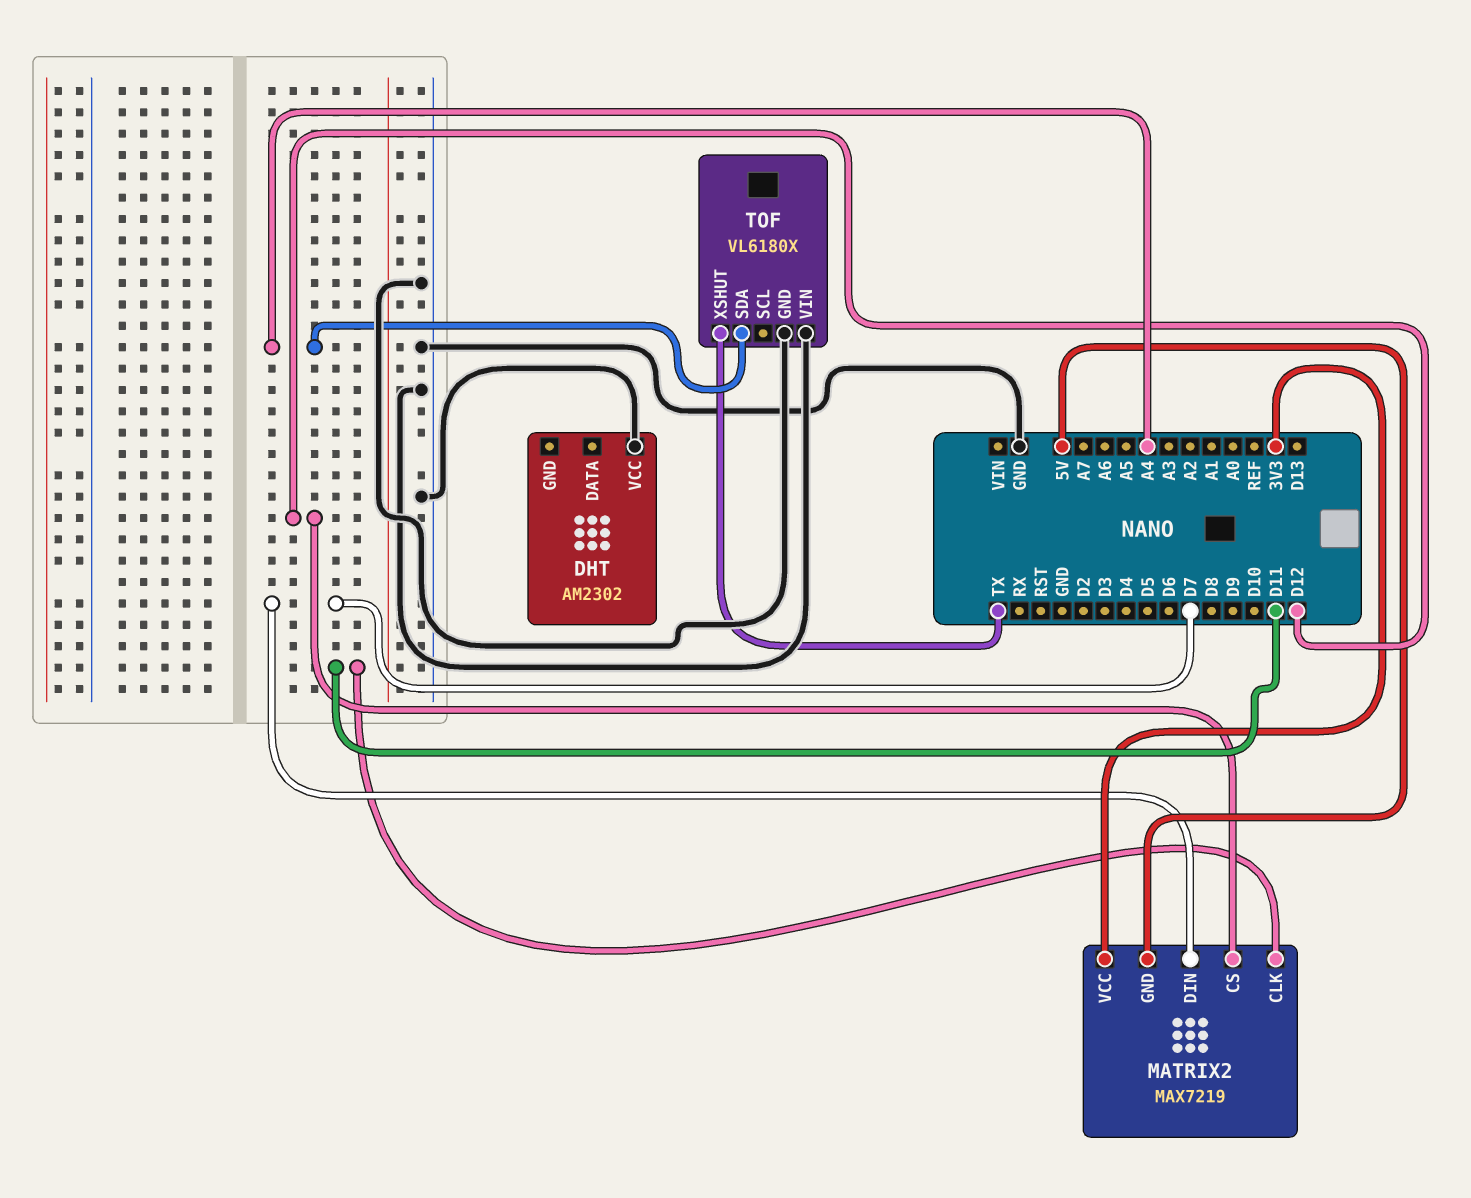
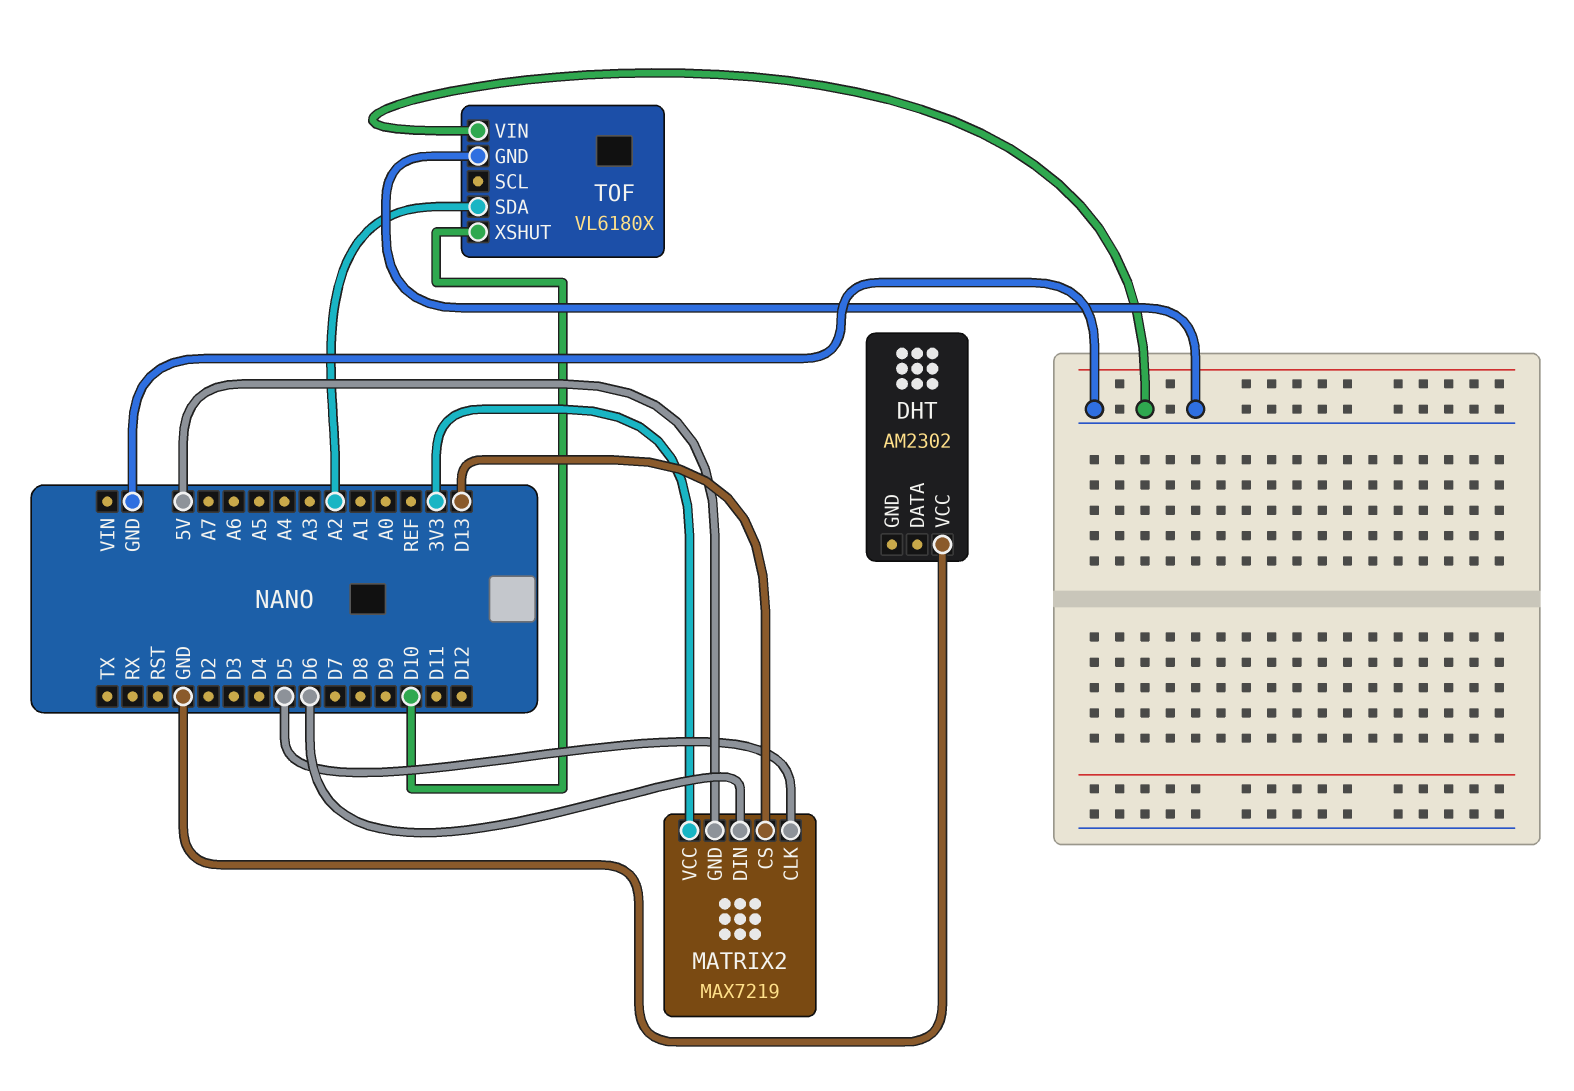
MATRIX2 pin CLK: D11 -> D5
MATRIX2 pin CS: D12 -> D13
MATRIX2 pin DIN: D7 -> D6
TOF pin SDA: A4 -> A2
TOF pin XSHUT: TX -> D10

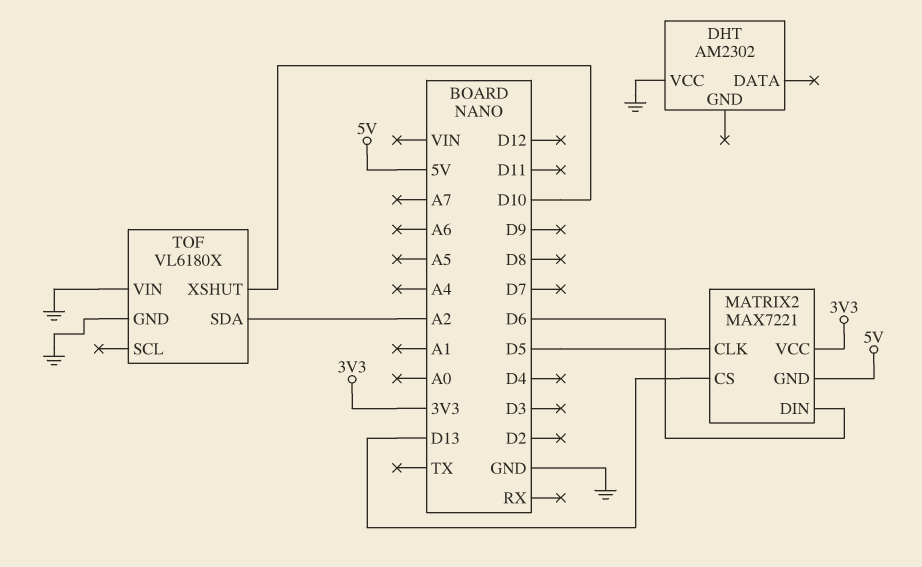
MATRIX2: MAX7219 -> MAX7221

